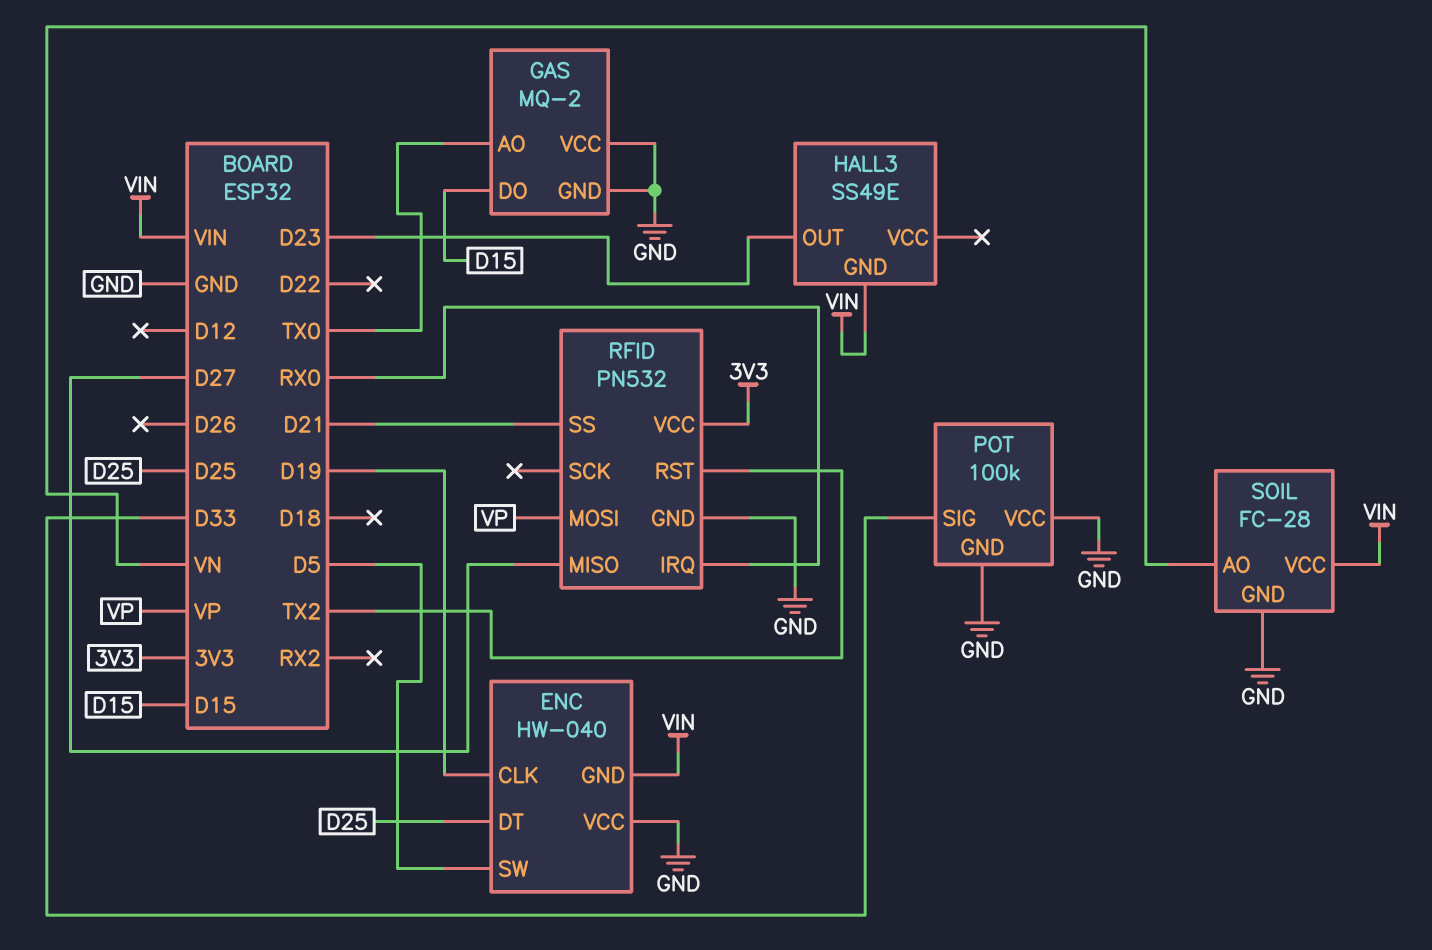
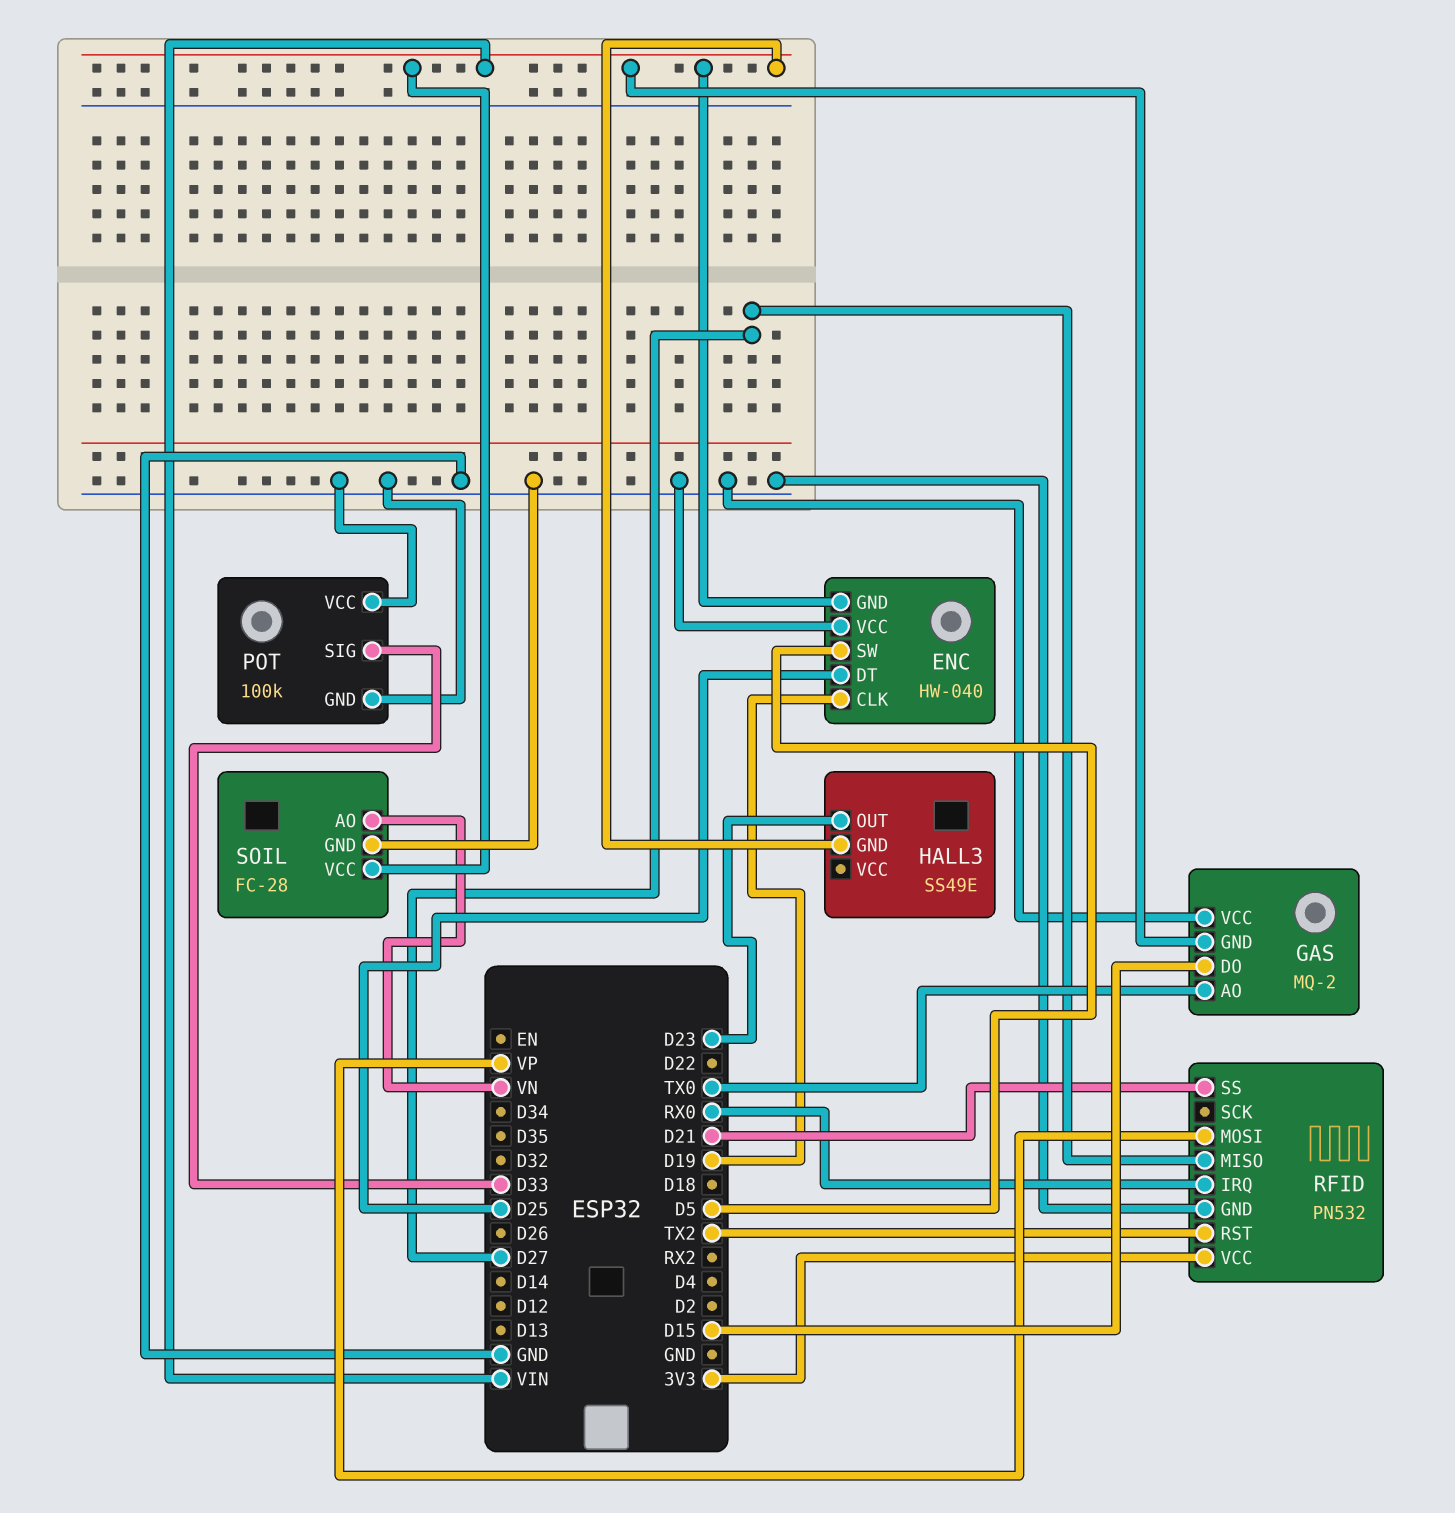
GAS pin GND: GND -> VIN

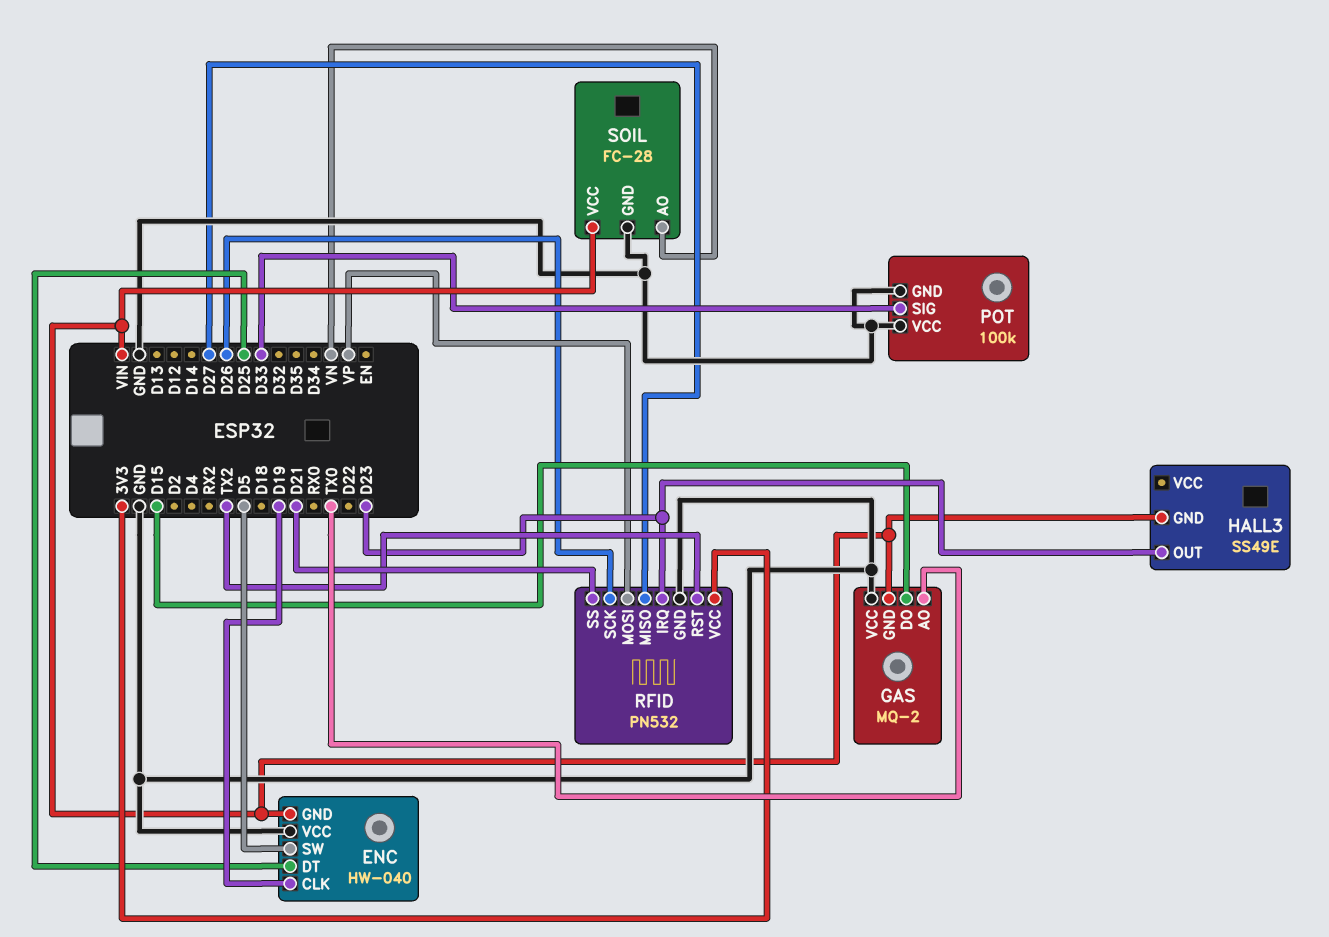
RFID pin IRQ: RX0 -> D23
RFID pin SCK: none -> D26

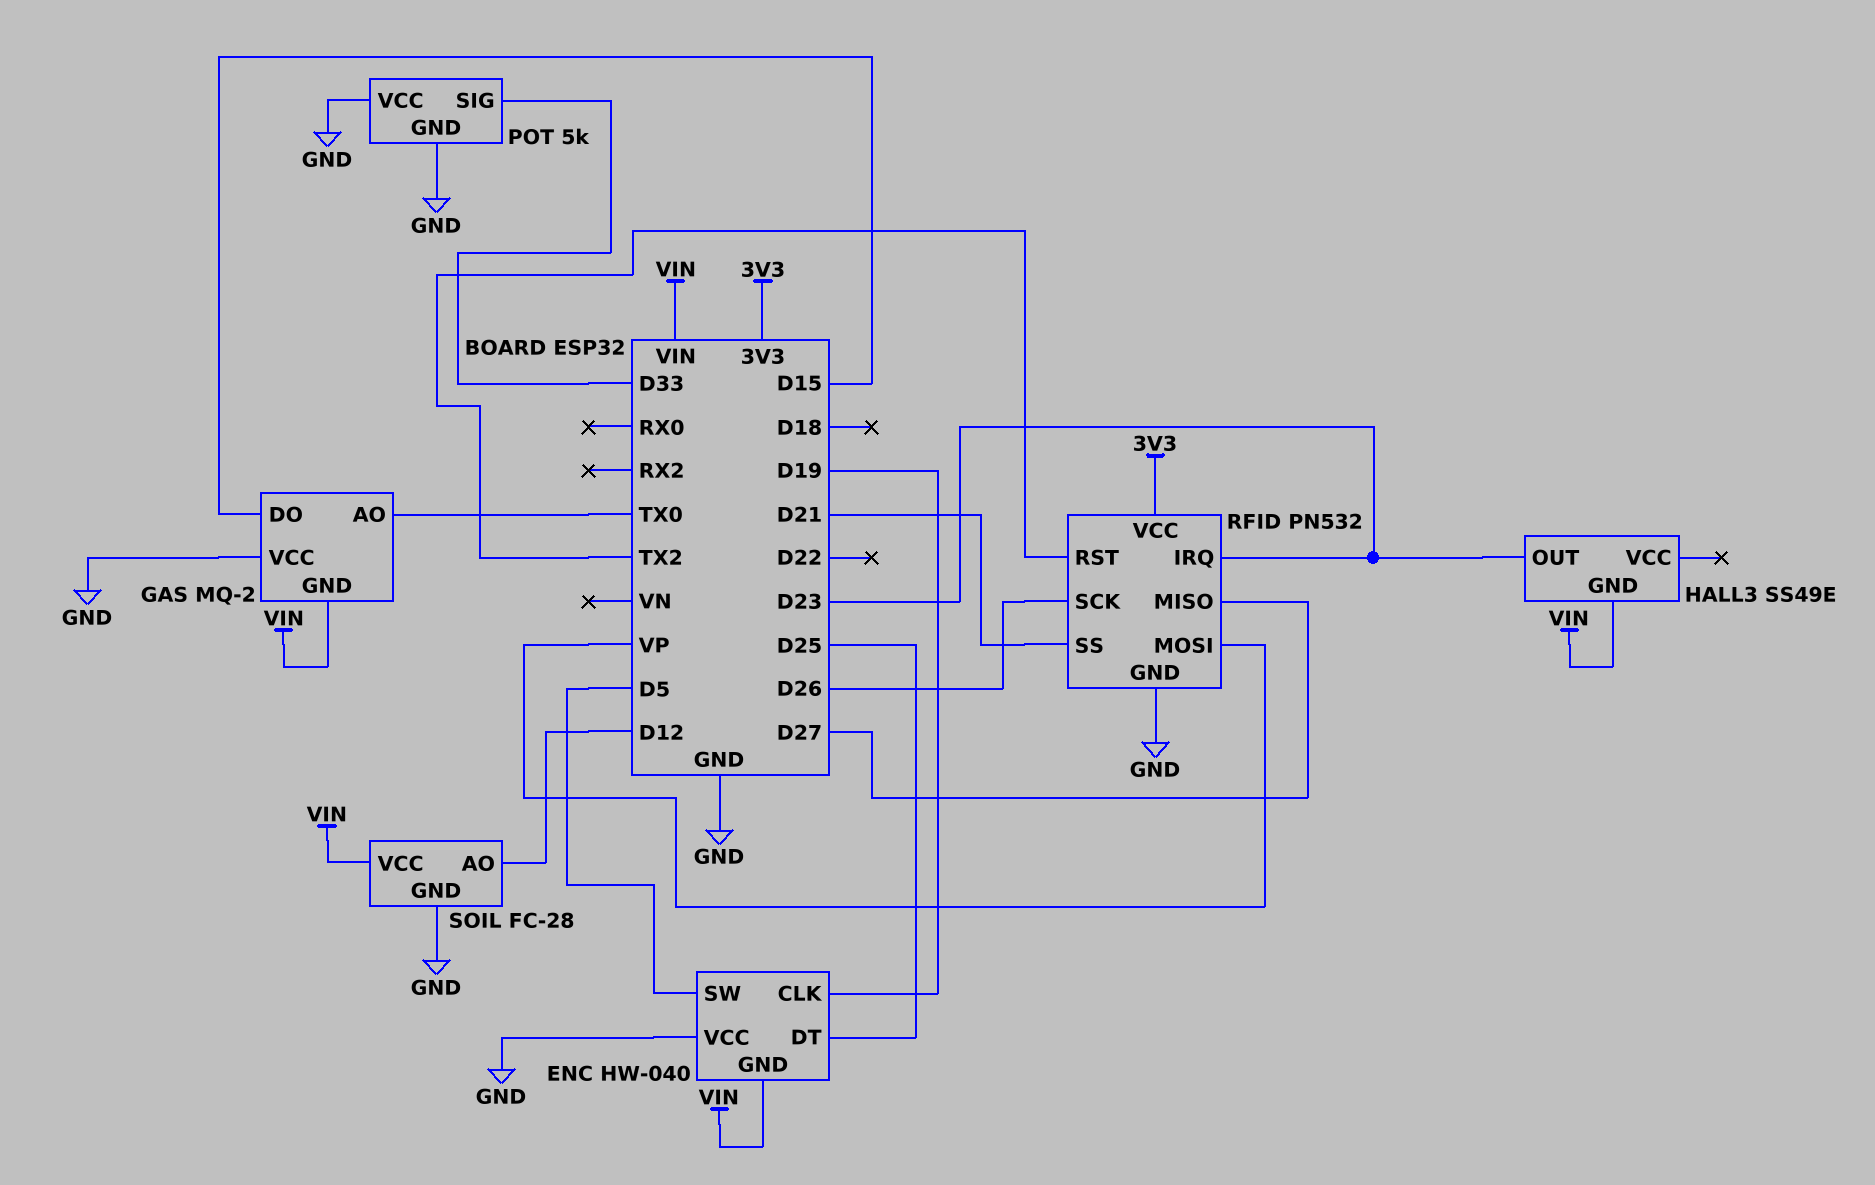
POT: 100k -> 5k
SOIL pin AO: VN -> D12

